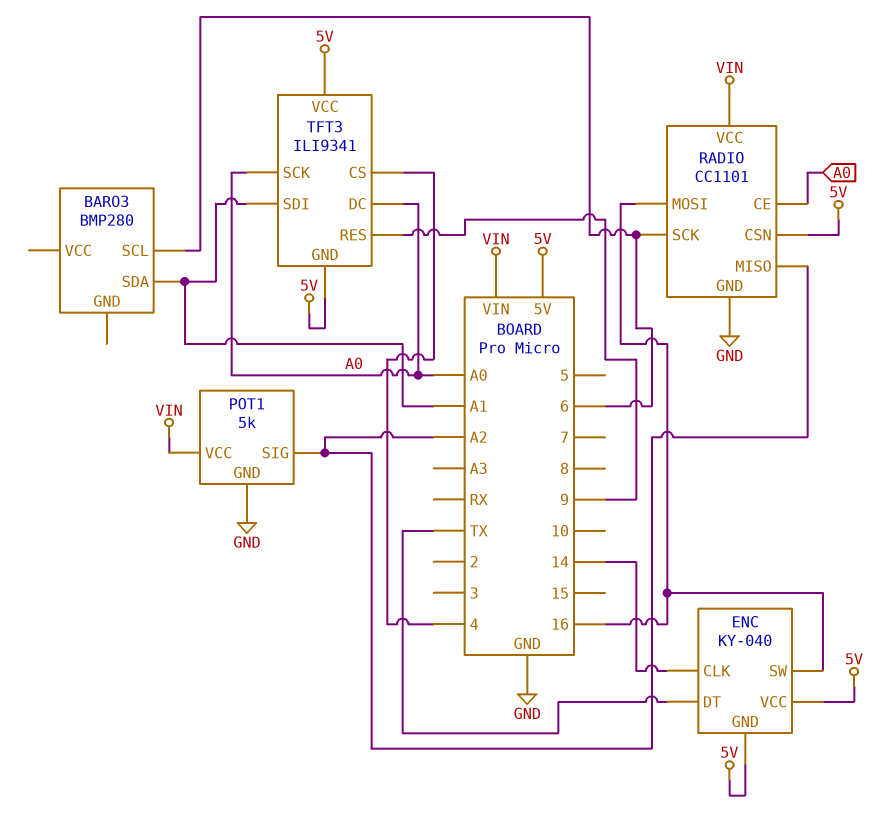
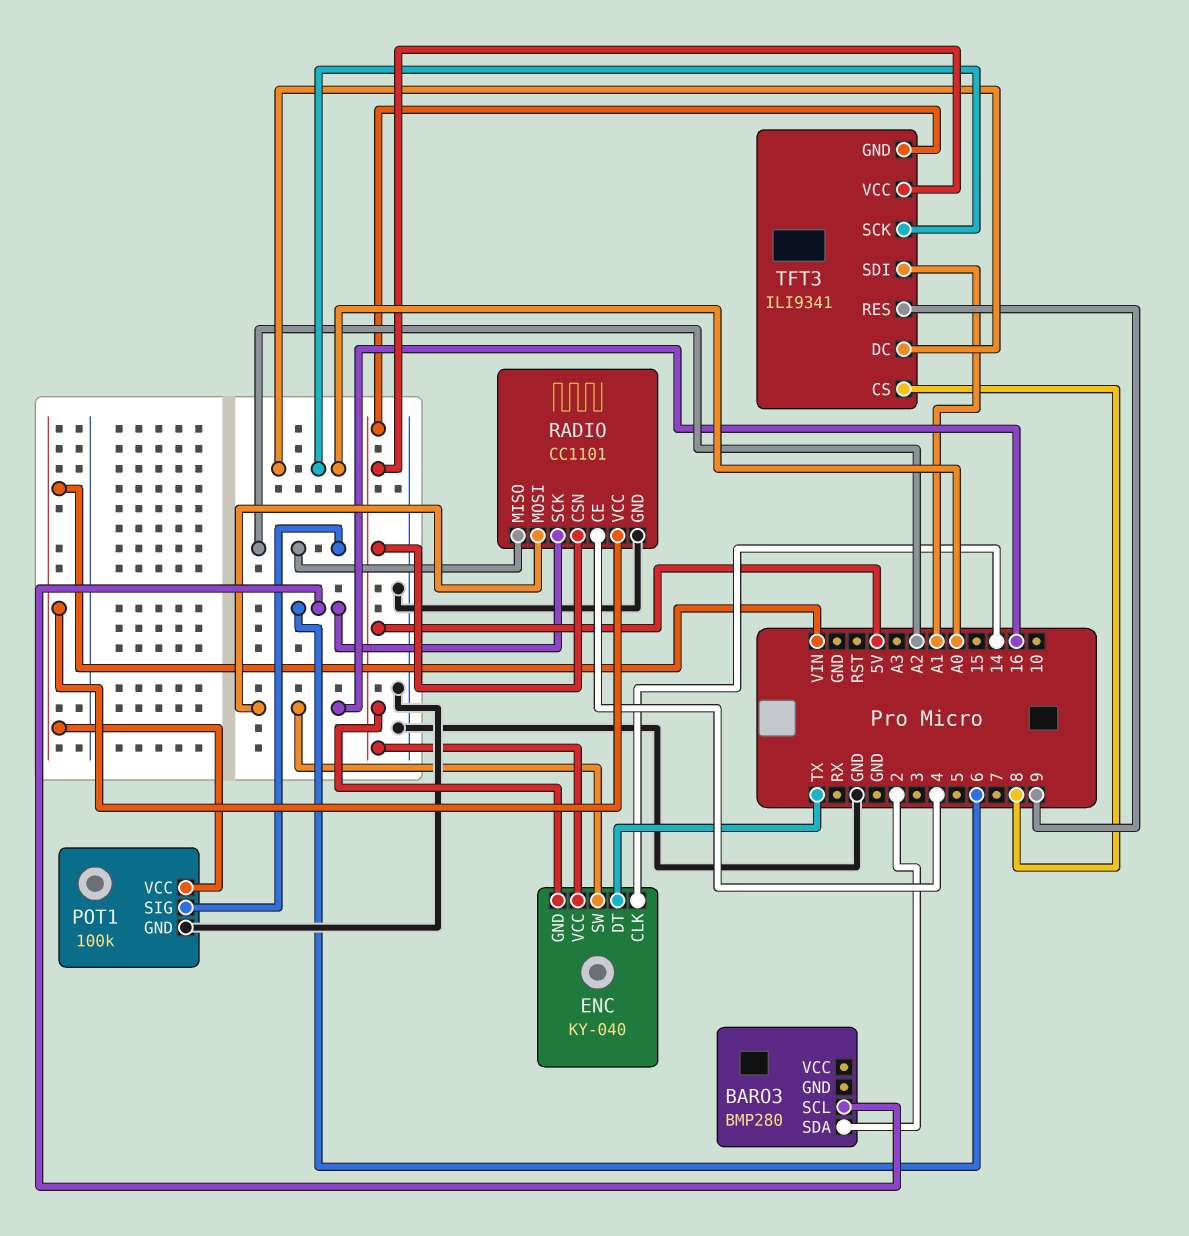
BARO3 pin SDA: A1 -> 2
POT1: 5k -> 100k
RADIO pin CE: A0 -> 4
TFT3 pin CS: 4 -> 8

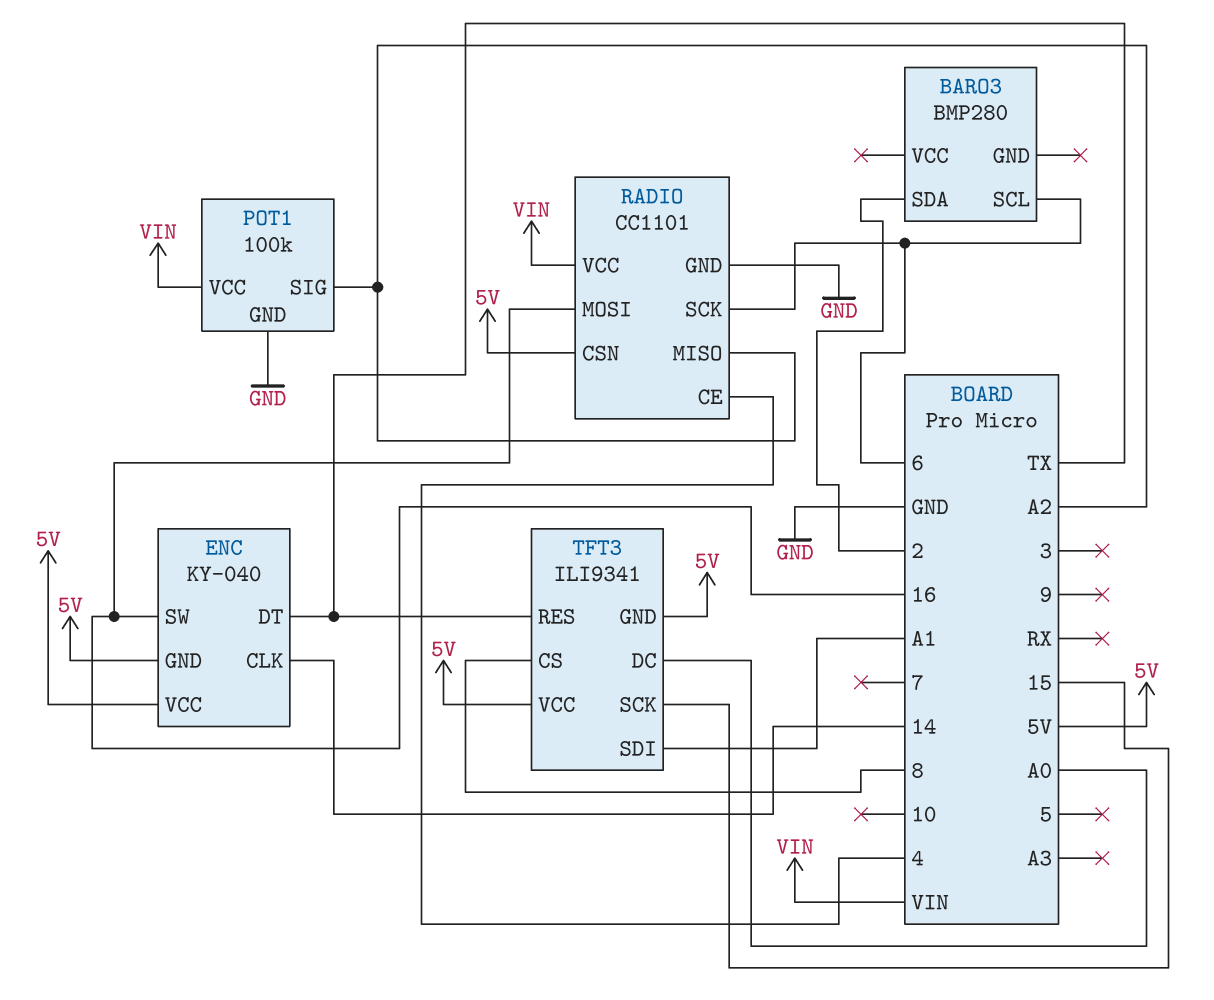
TFT3 pin RES: 9 -> TX
TFT3 pin SCK: A0 -> 15

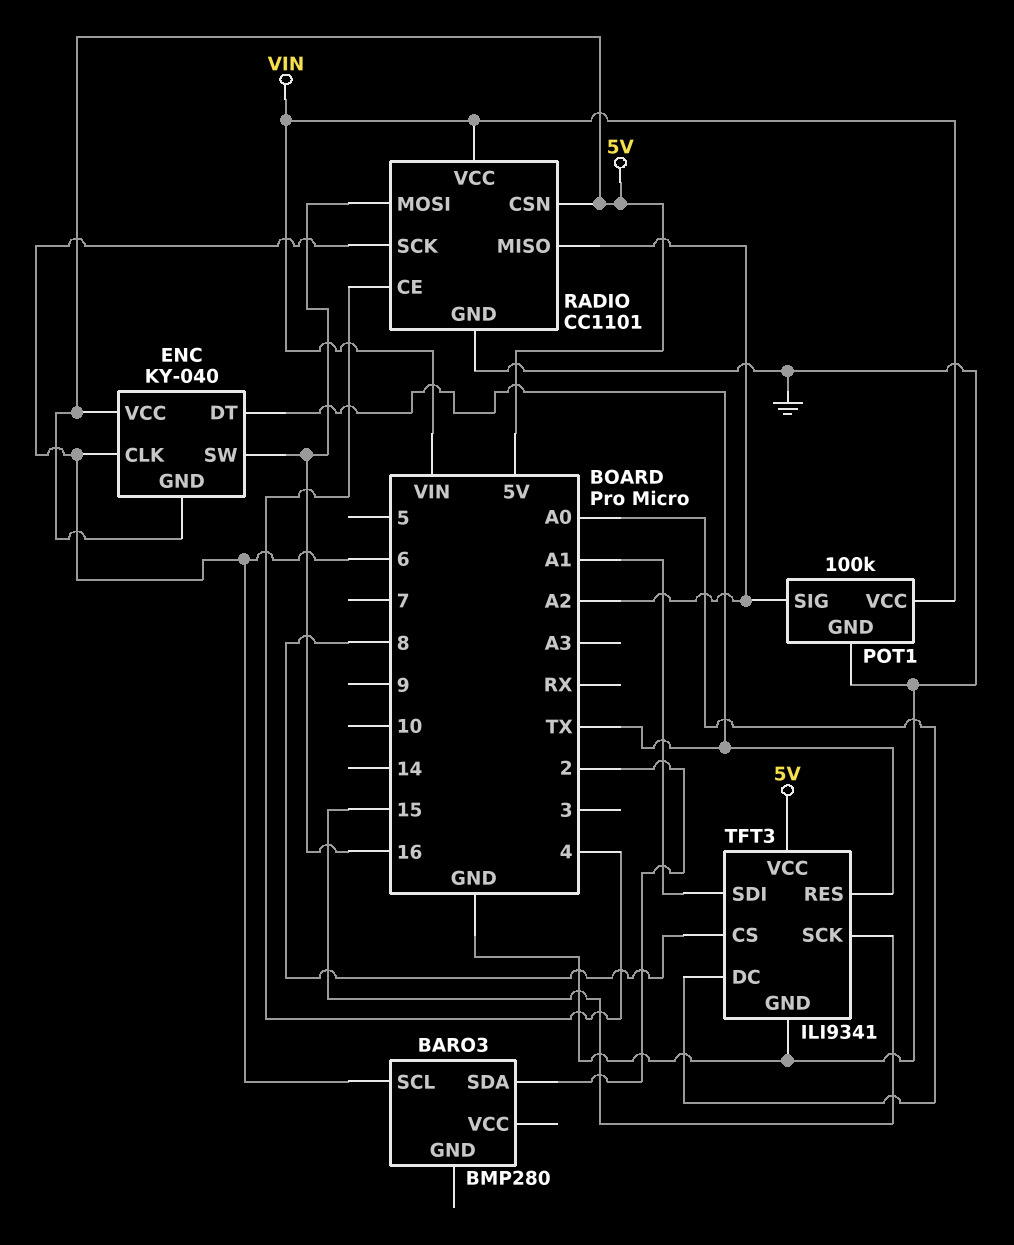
ENC pin CLK: 14 -> 6
TFT3 pin GND: 5V -> GND

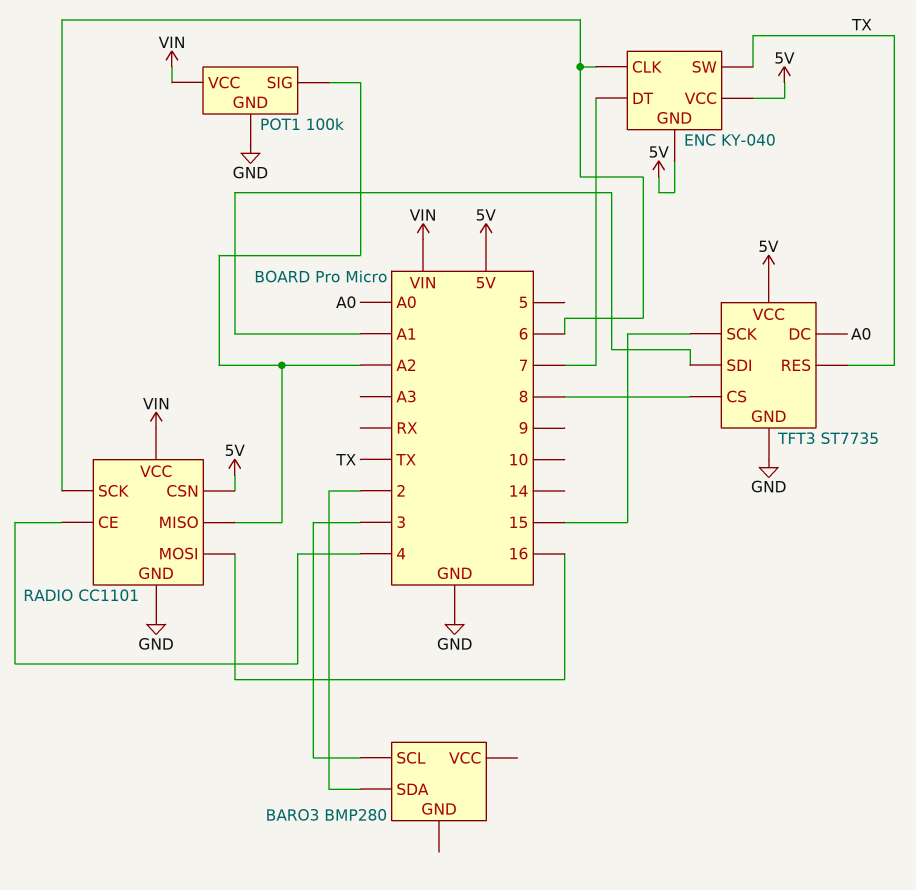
BARO3 pin SCL: 6 -> 3
ENC pin DT: TX -> 7
ENC pin SW: 16 -> TX
TFT3: ILI9341 -> ST7735

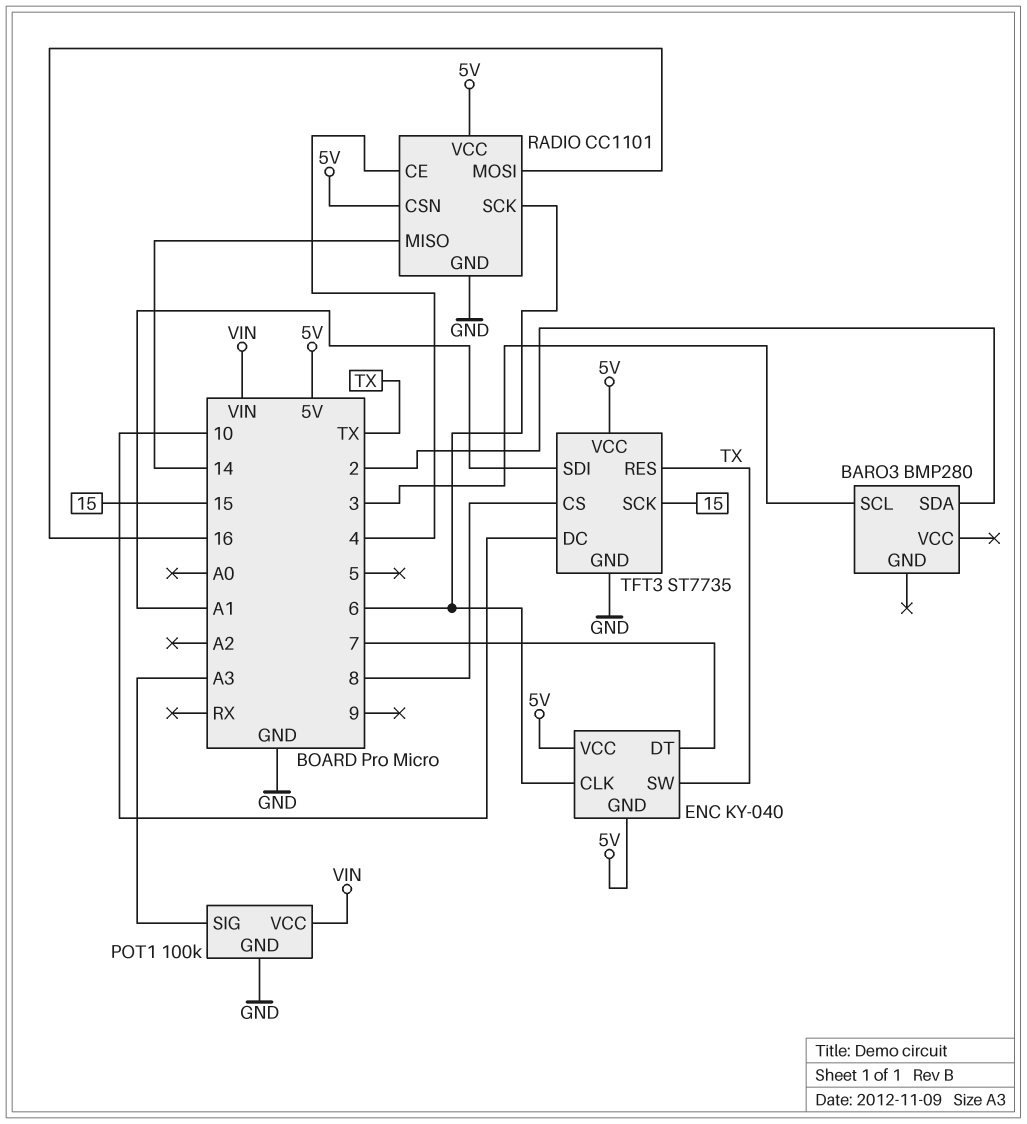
POT1 pin SIG: A2 -> A3
RADIO pin MISO: A2 -> 14
RADIO pin VCC: VIN -> 5V
TFT3 pin DC: A0 -> 10

